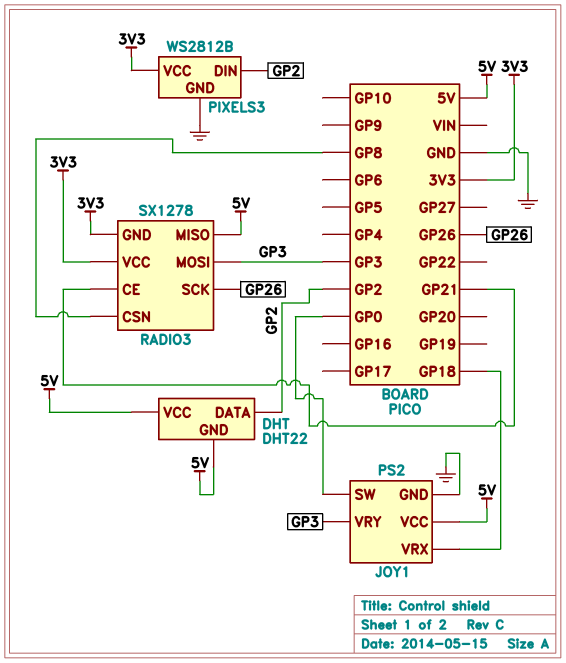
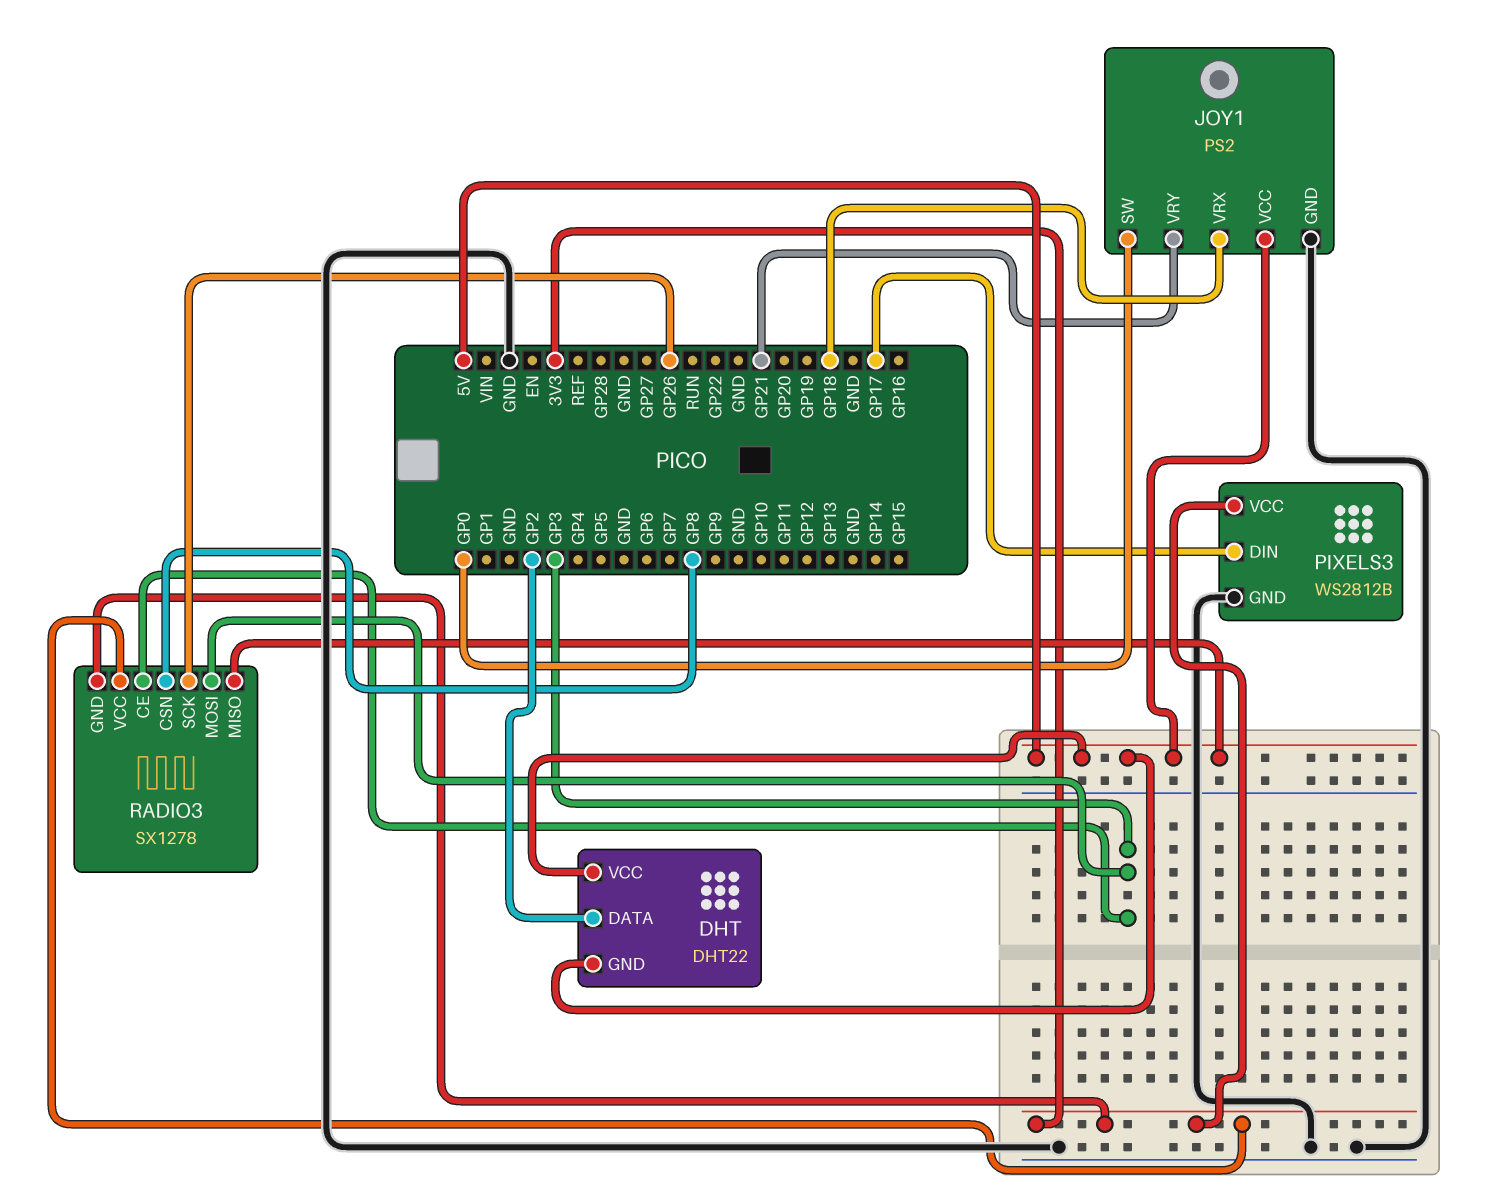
JOY1 pin VRY: GP3 -> GP21
PIXELS3 pin DIN: GP2 -> GP17
RADIO3 pin CE: GP21 -> GP3

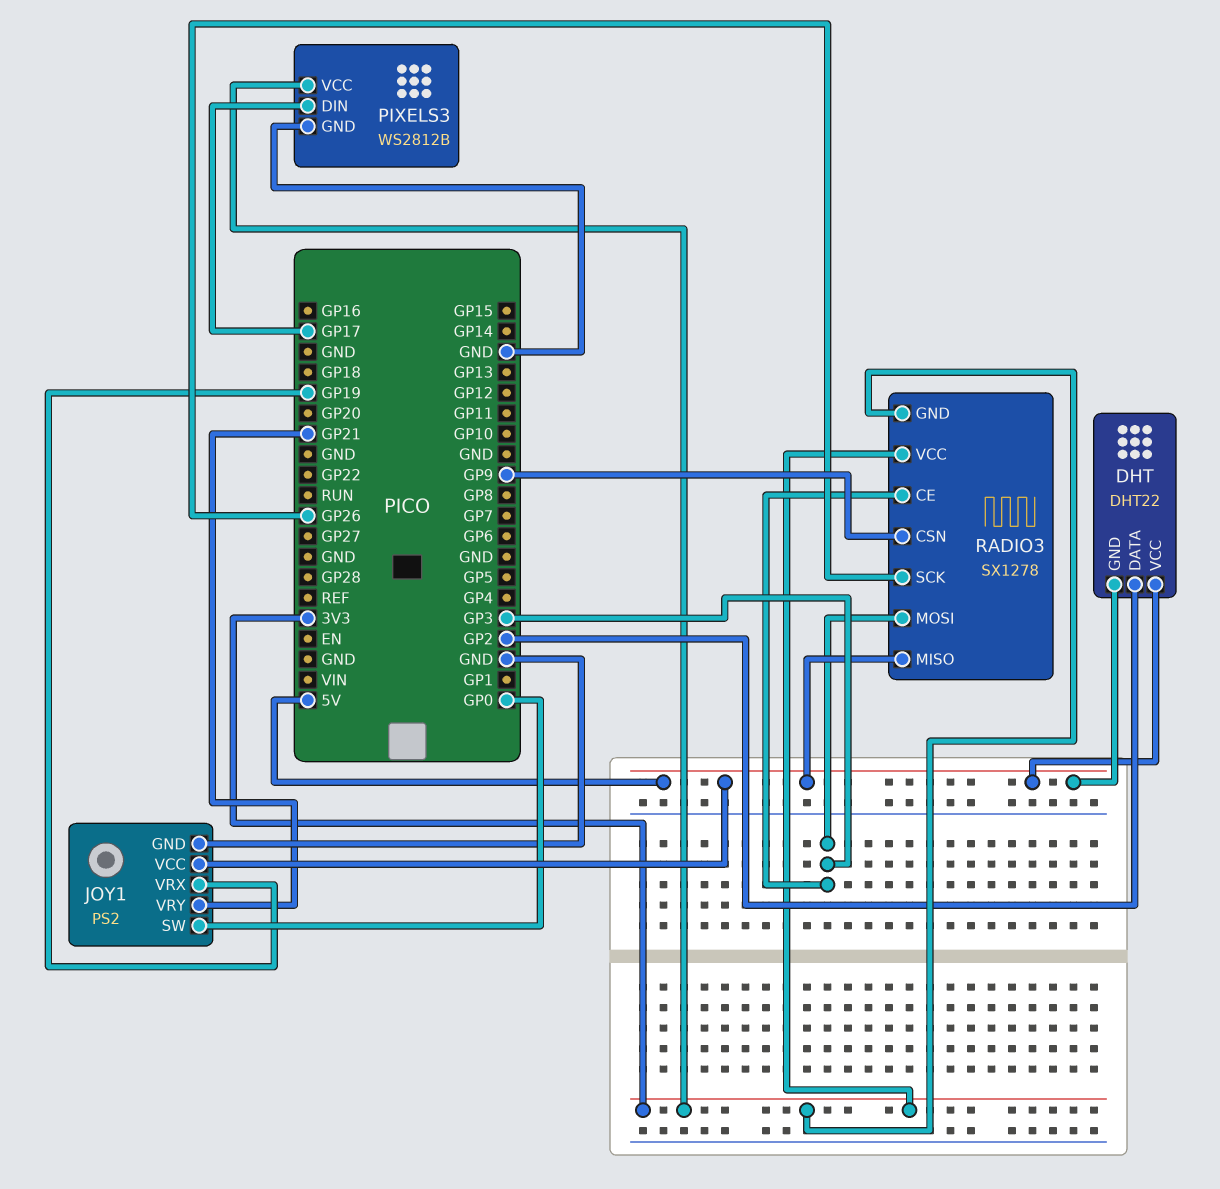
JOY1 pin VRX: GP18 -> GP19
RADIO3 pin CSN: GP8 -> GP9

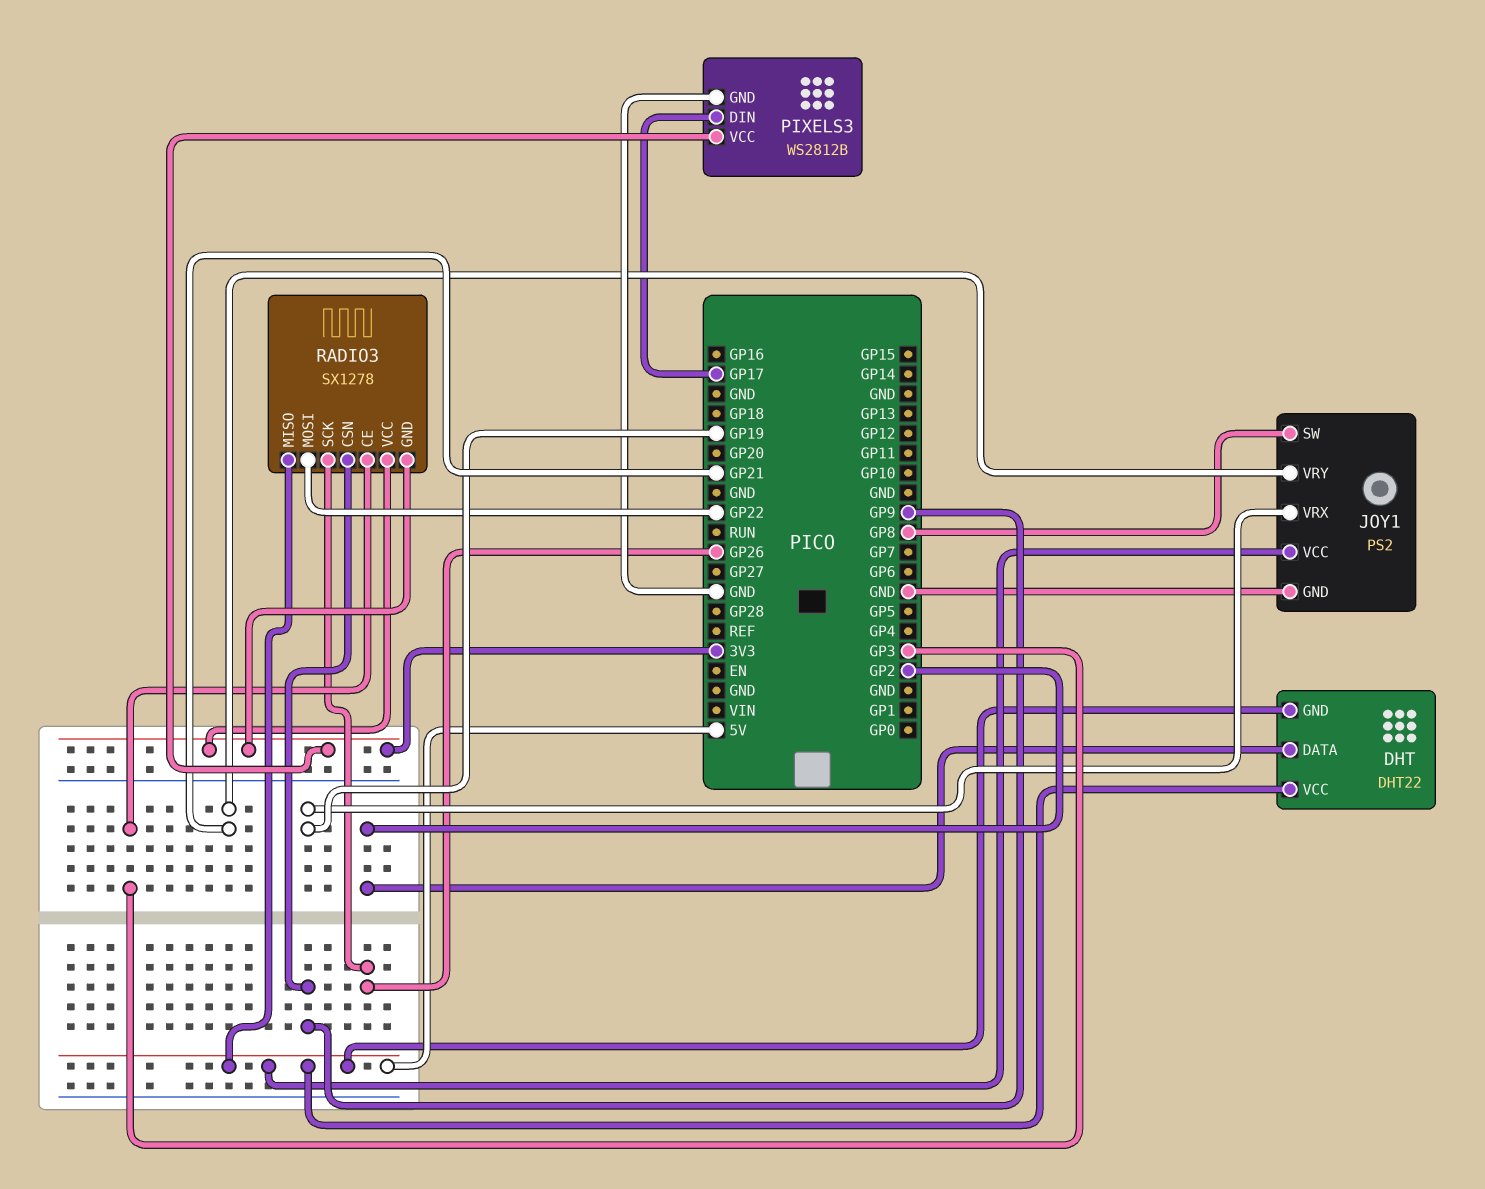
JOY1 pin SW: GP0 -> GP8
RADIO3 pin MOSI: GP3 -> GP22

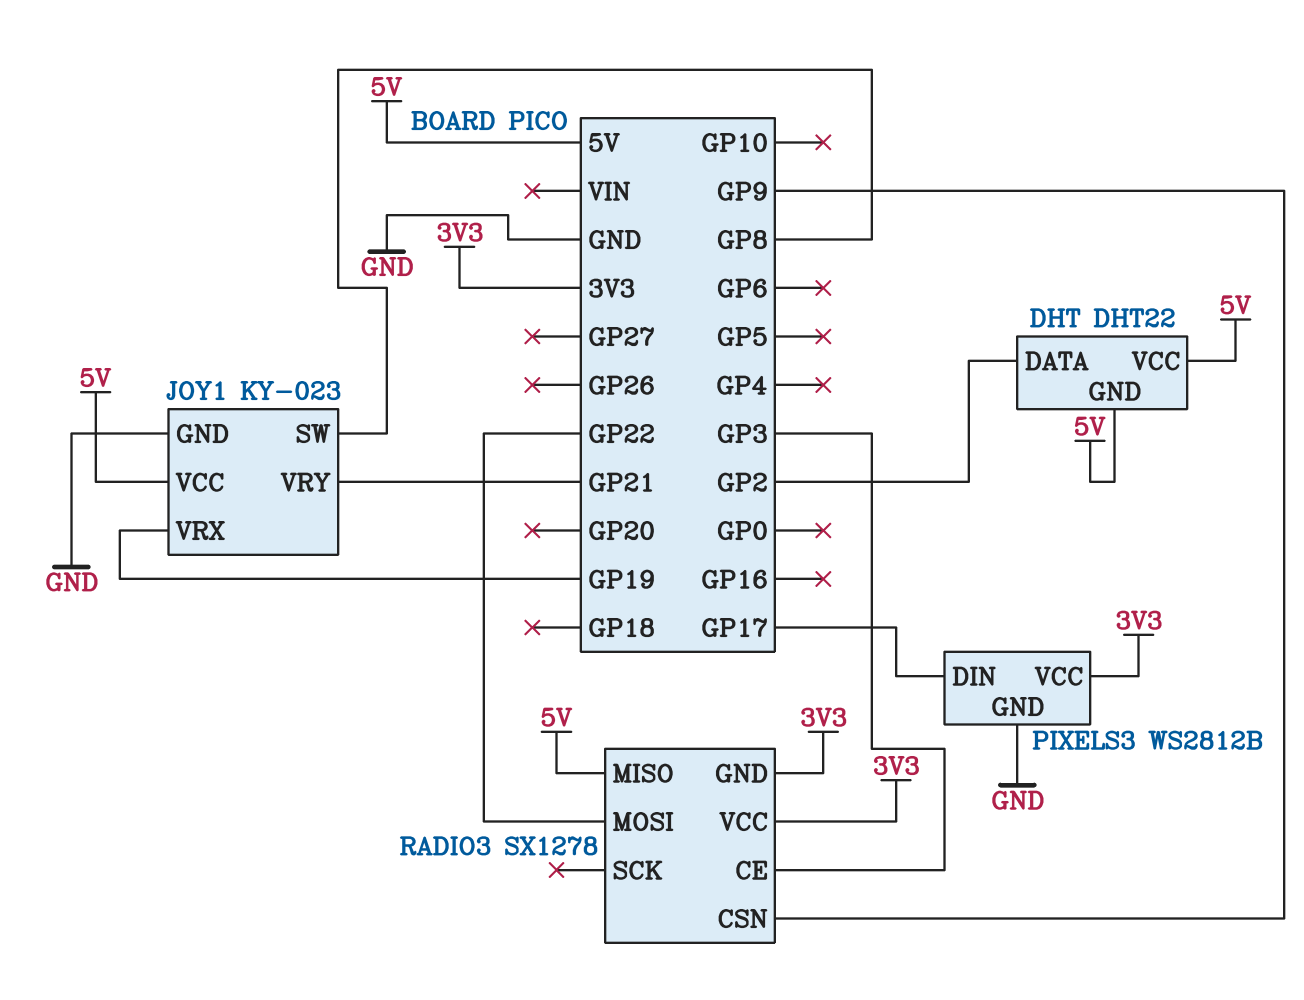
JOY1: PS2 -> KY-023
RADIO3 pin SCK: GP26 -> none

